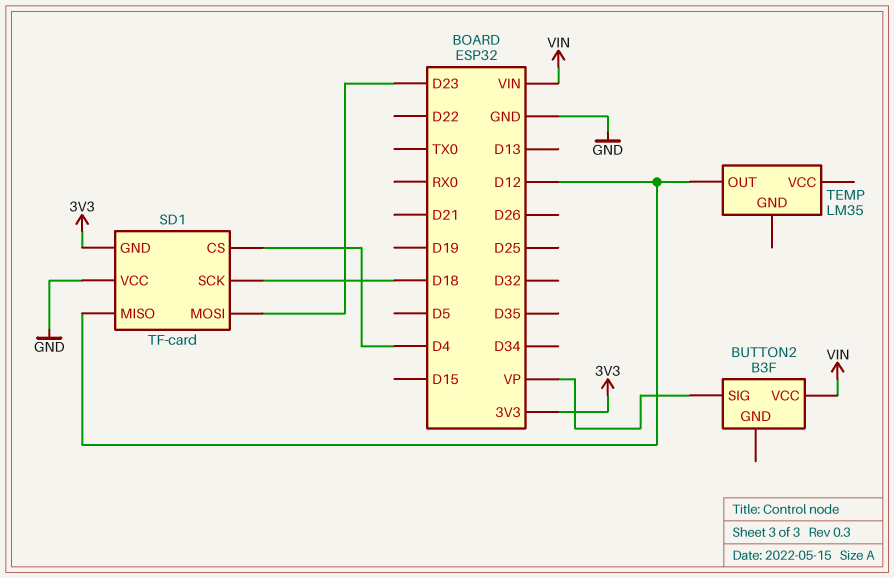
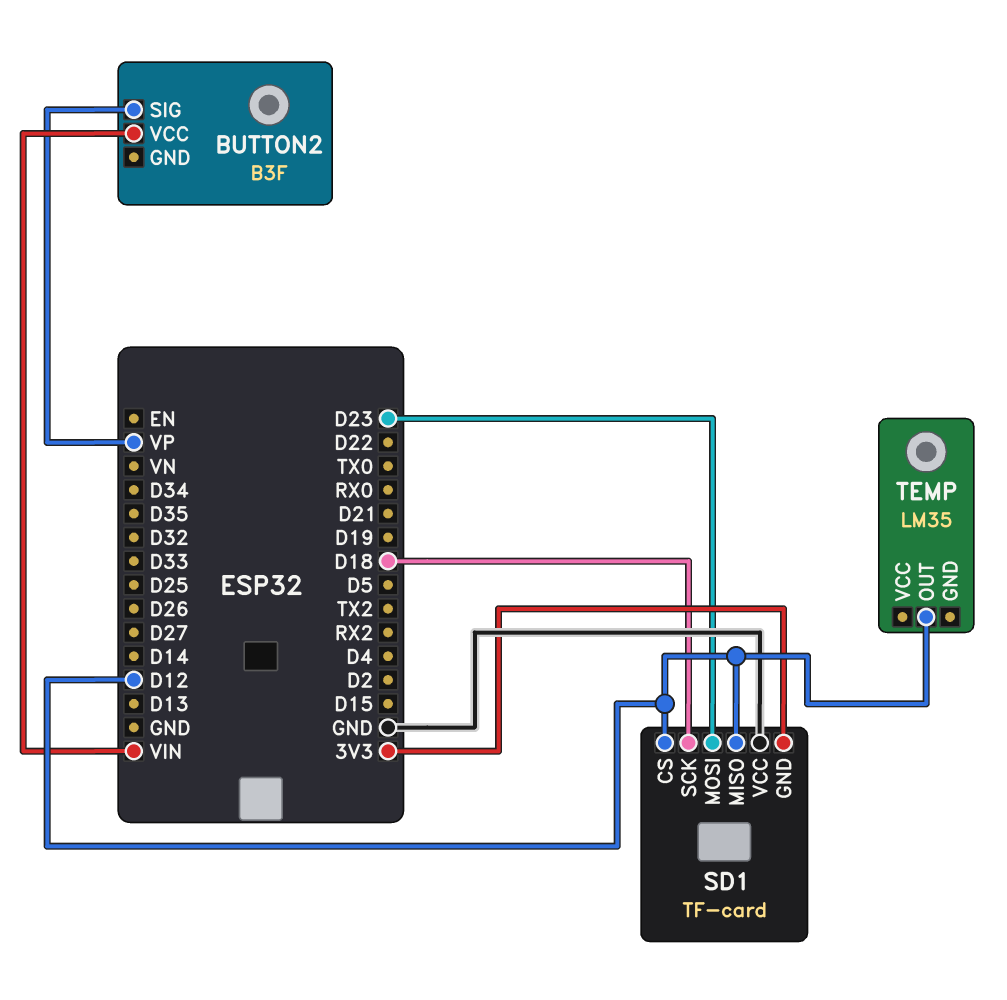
SD1 pin CS: D4 -> D12

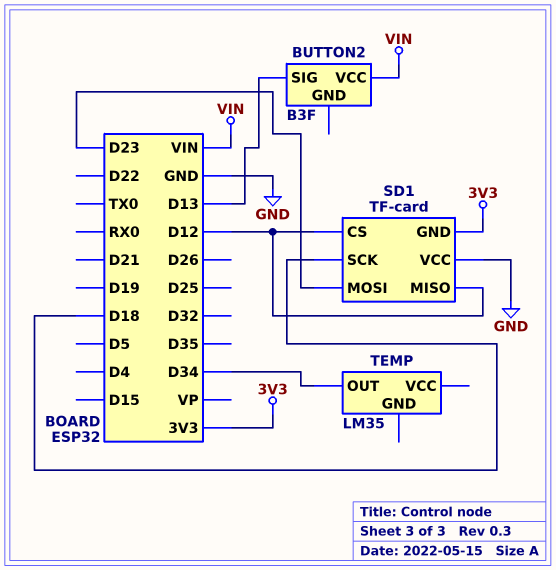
BUTTON2 pin SIG: VP -> D13
TEMP pin OUT: D12 -> D34

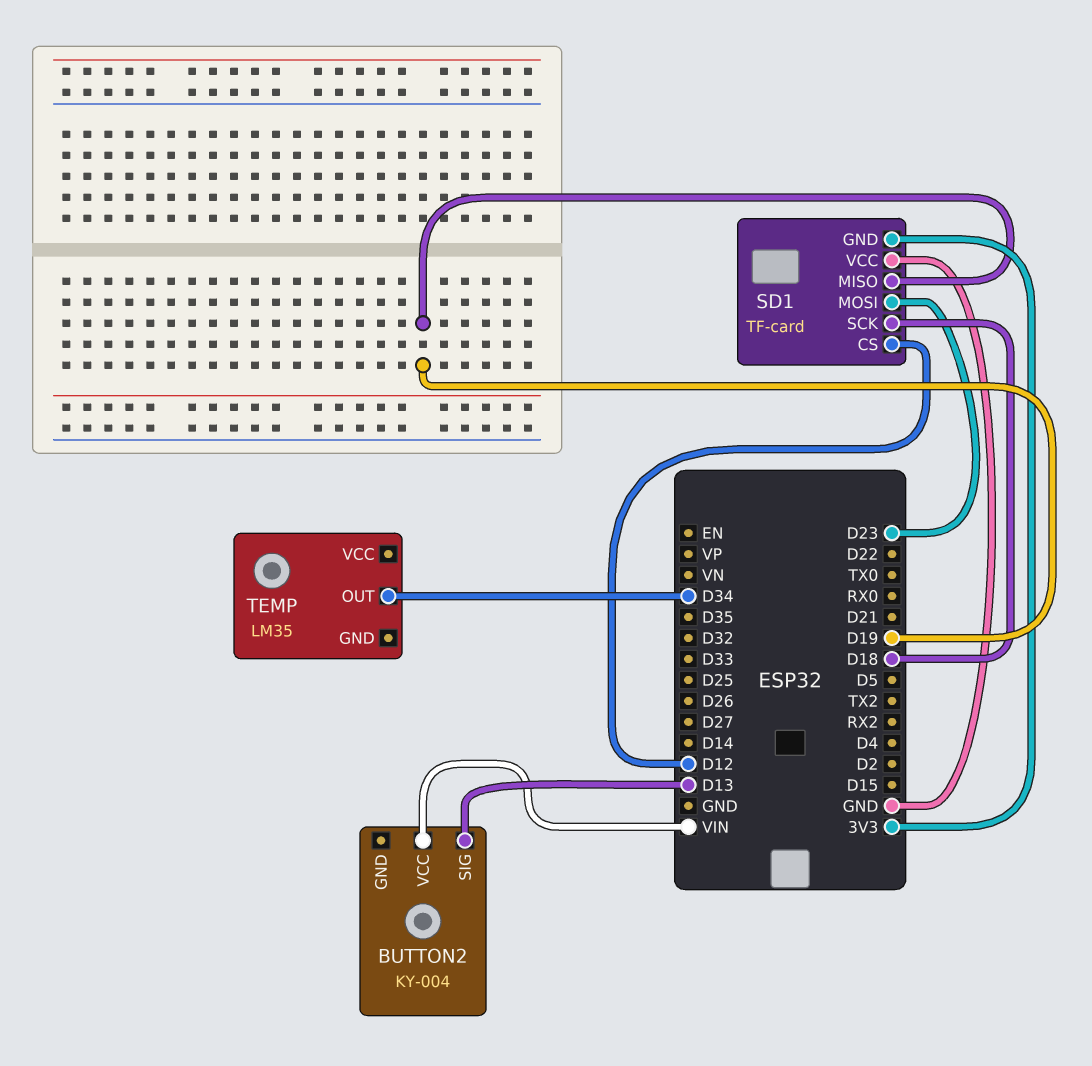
BUTTON2: B3F -> KY-004
SD1 pin MISO: D12 -> D19

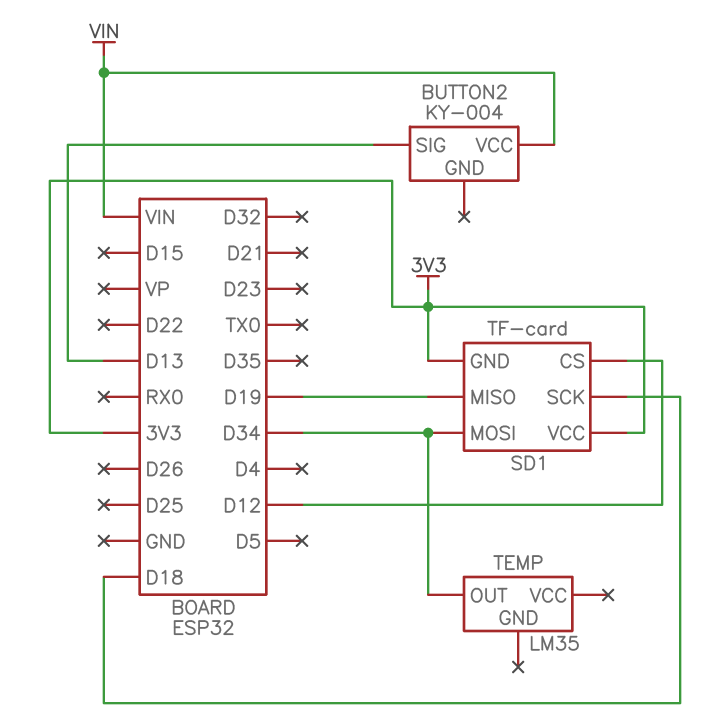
SD1 pin MOSI: D23 -> D34
SD1 pin VCC: GND -> 3V3

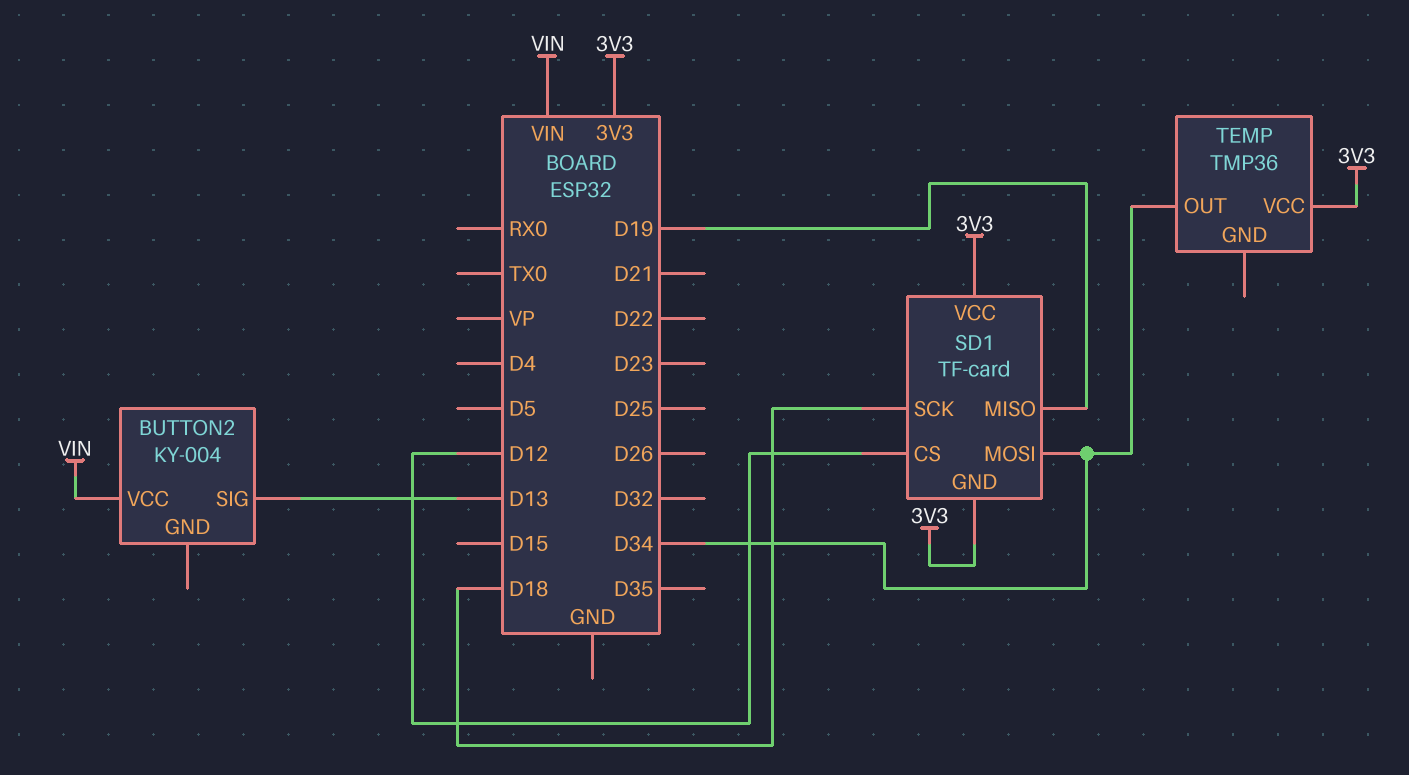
TEMP: LM35 -> TMP36
TEMP pin VCC: none -> 3V3

